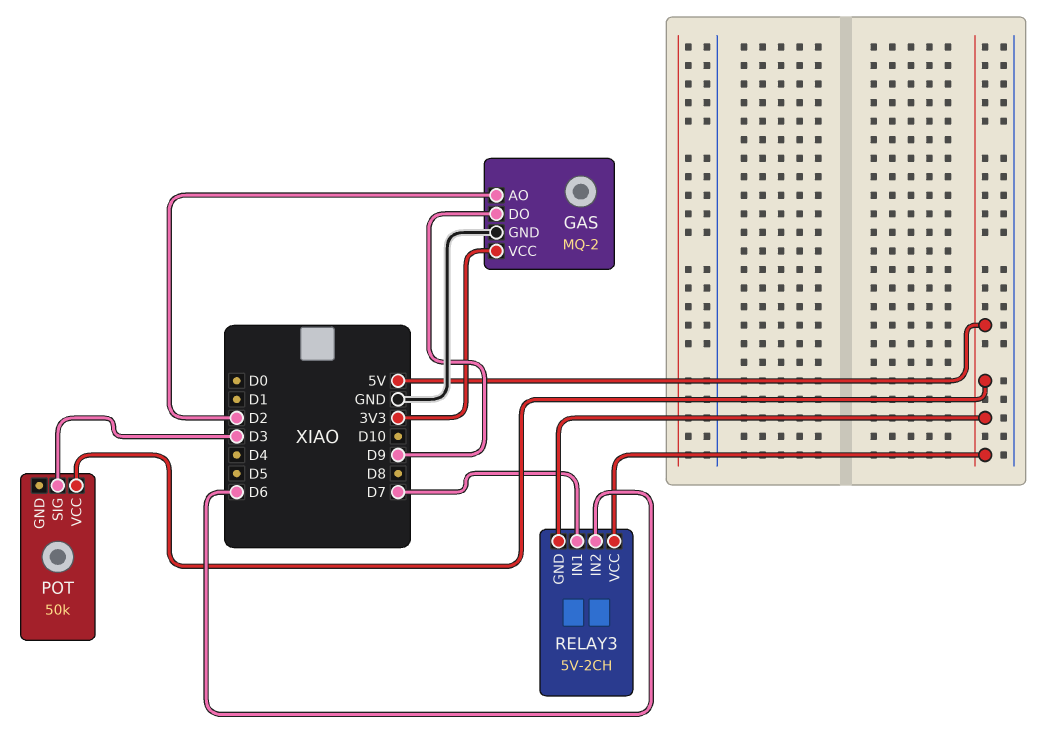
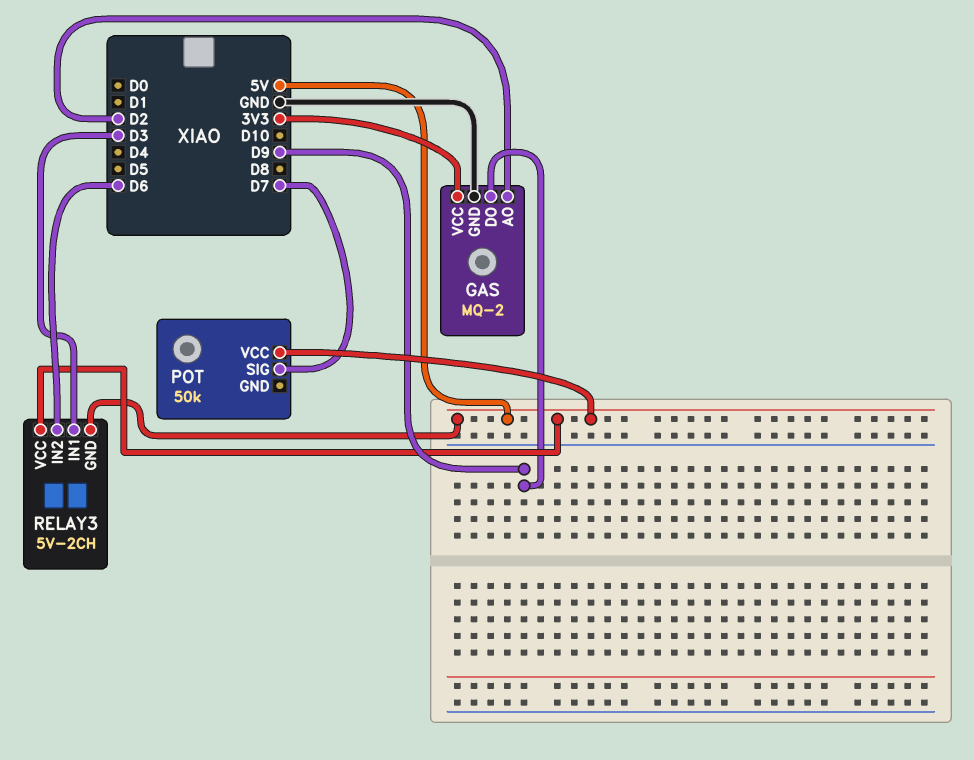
POT pin SIG: D3 -> D7
RELAY3 pin IN1: D7 -> D3

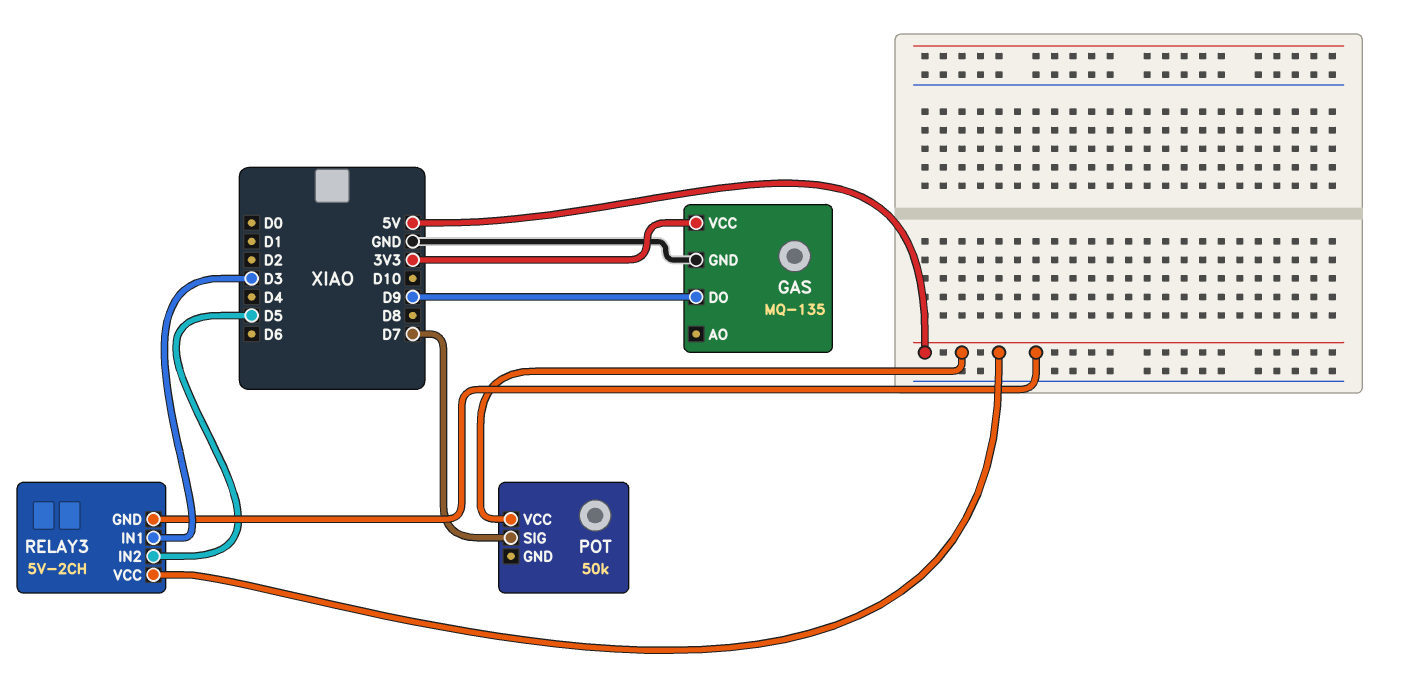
GAS: MQ-2 -> MQ-135
GAS pin AO: D2 -> none
RELAY3 pin IN2: D6 -> D5

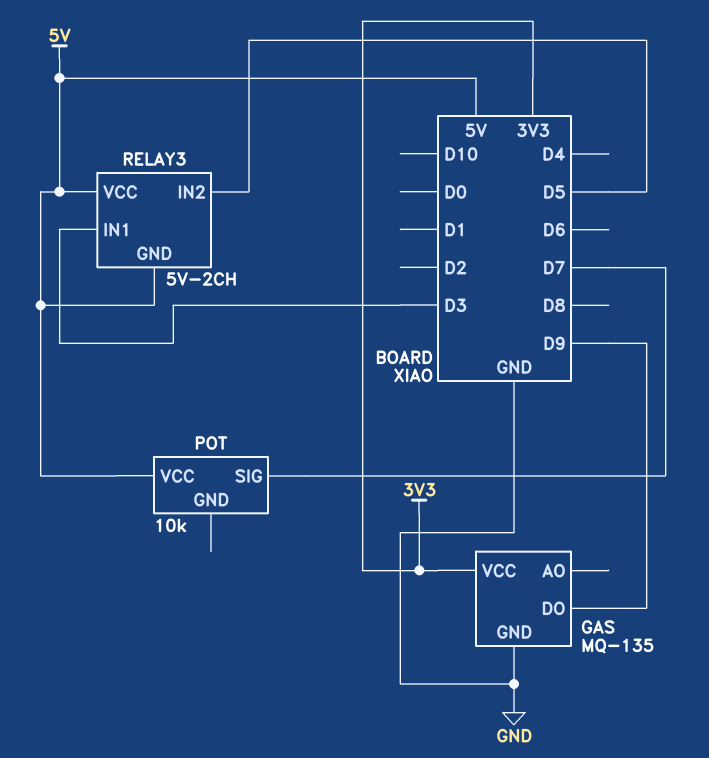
POT: 50k -> 10k

